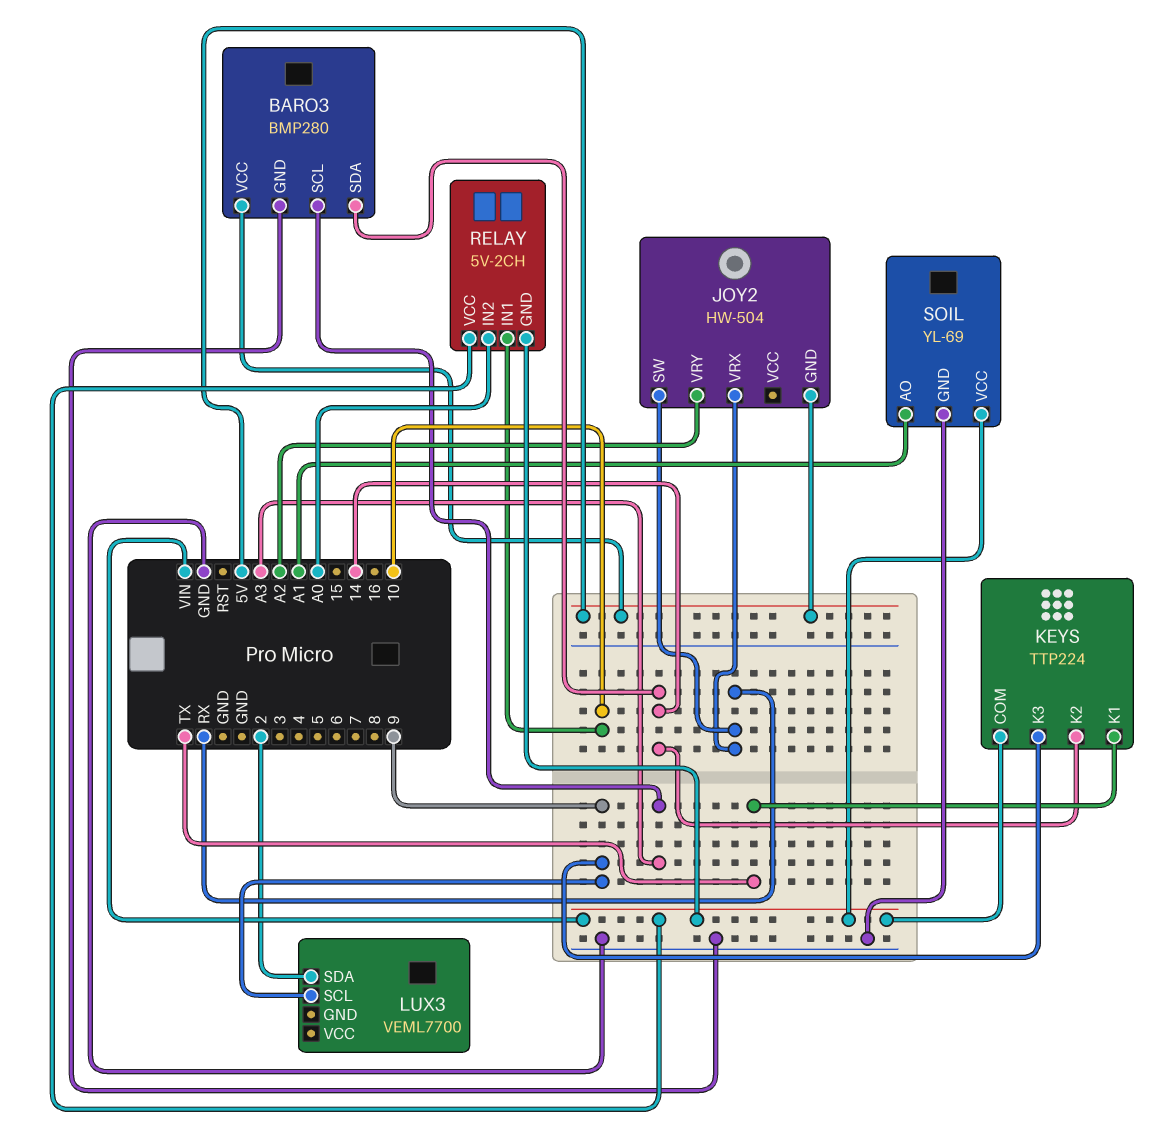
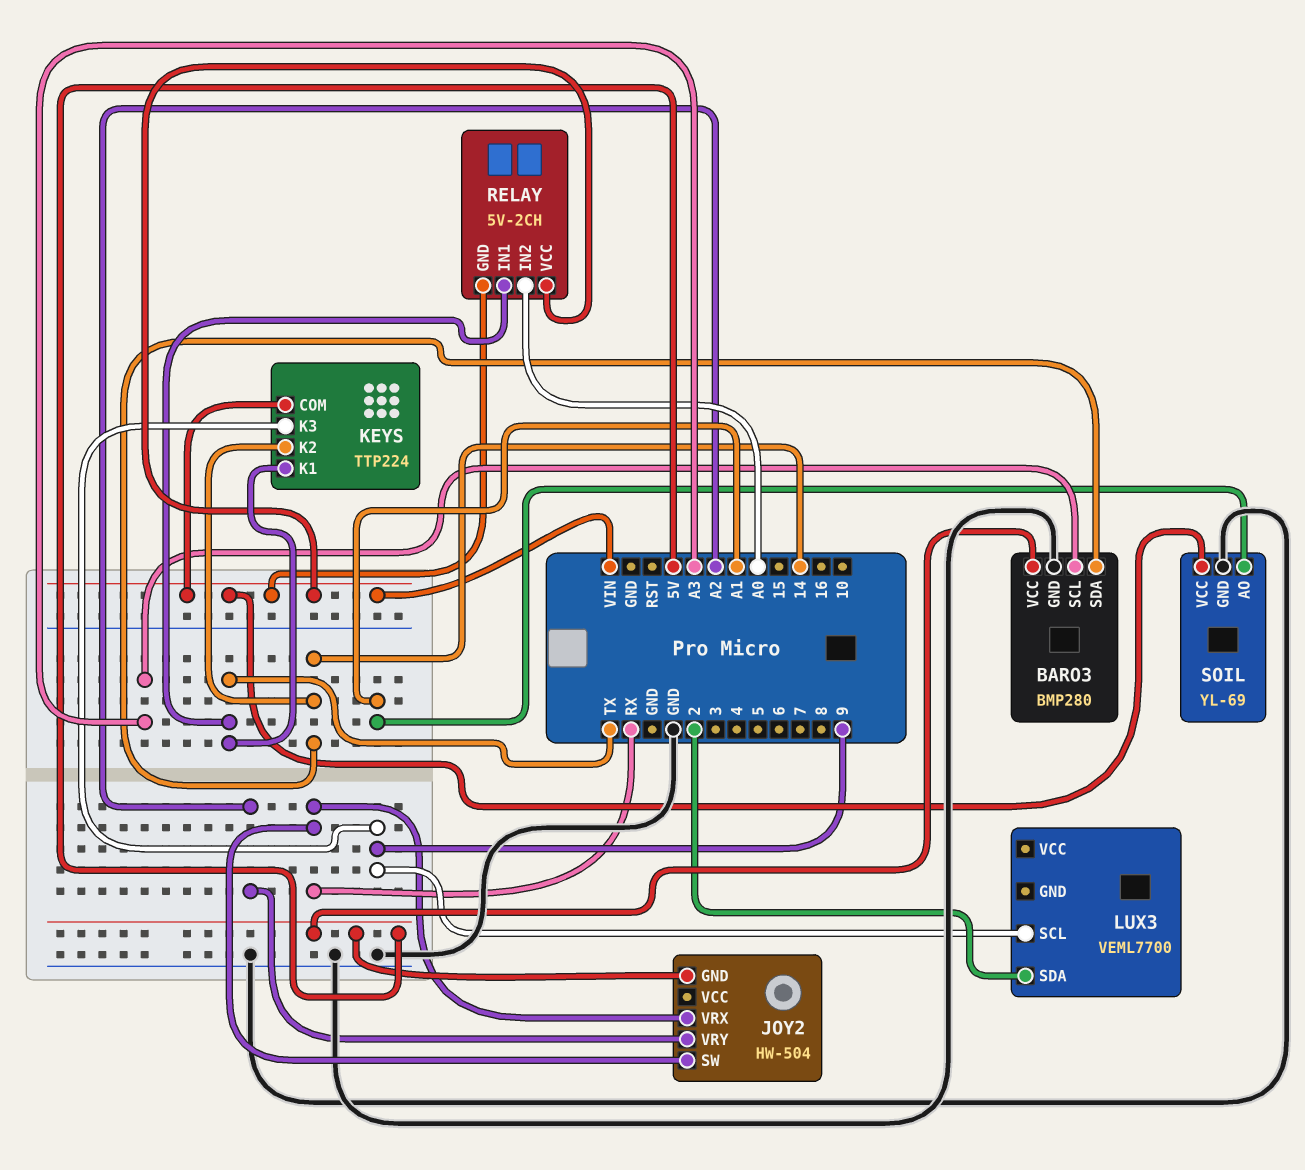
RELAY pin IN1: 10 -> TX

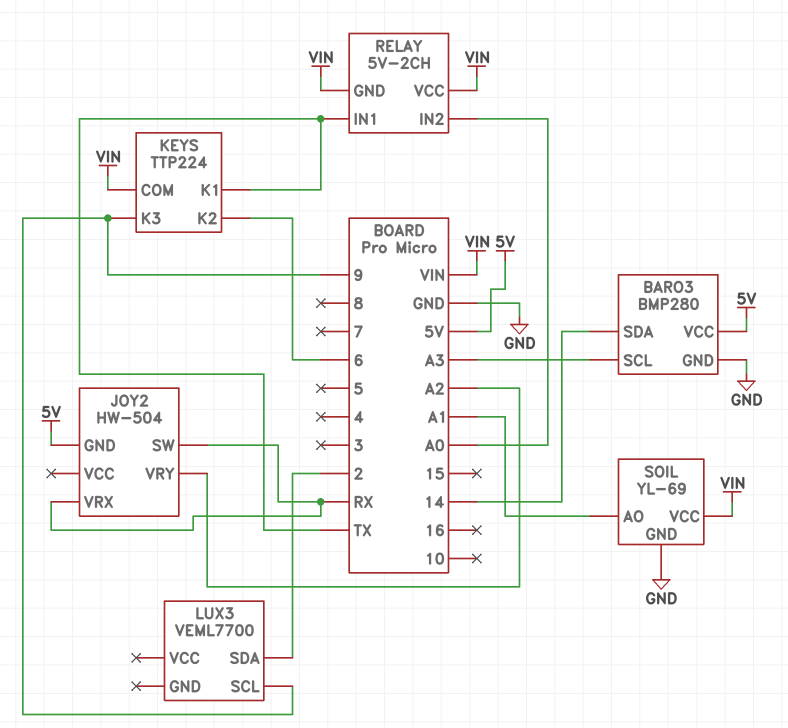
KEYS pin K2: 14 -> 6

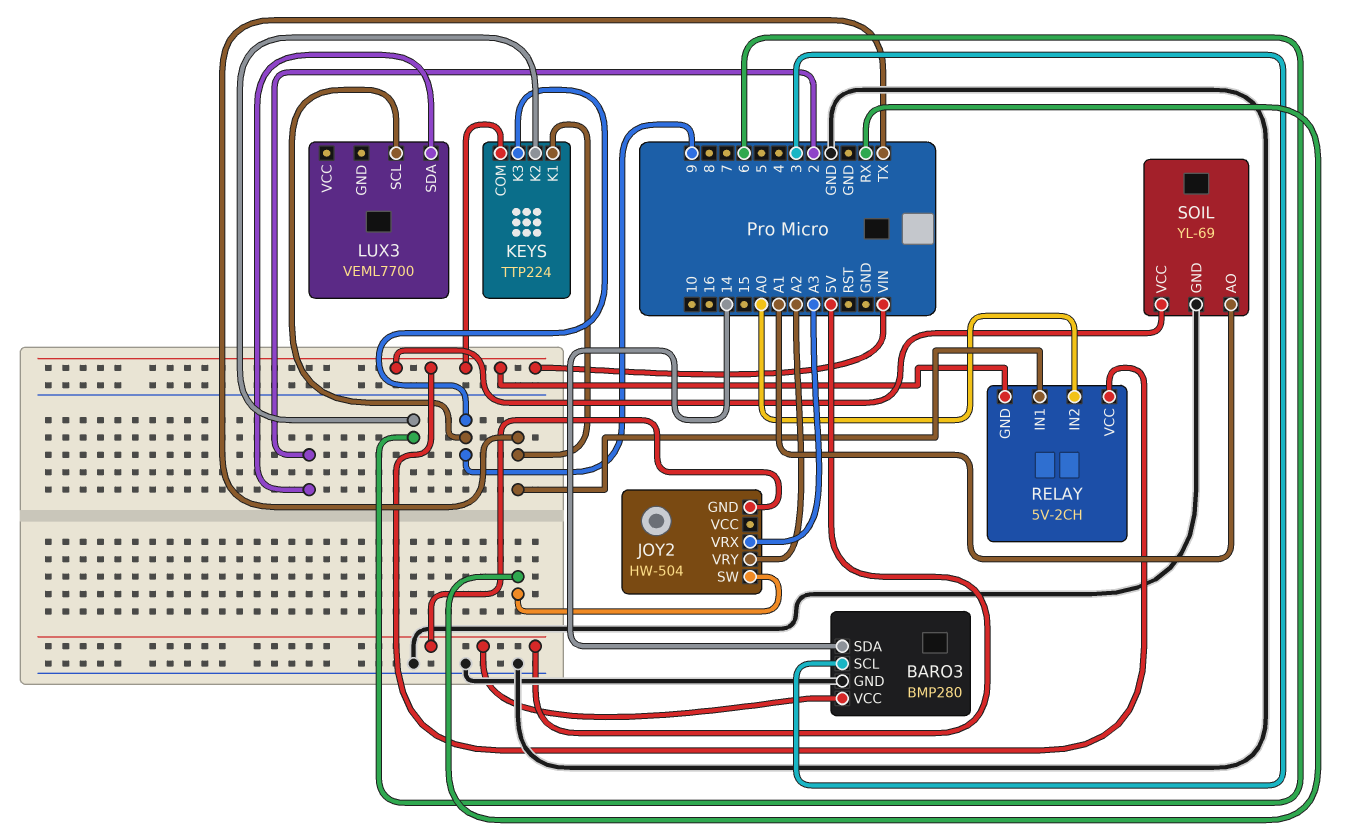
BARO3 pin SCL: A3 -> 3
JOY2 pin VRX: RX -> A3

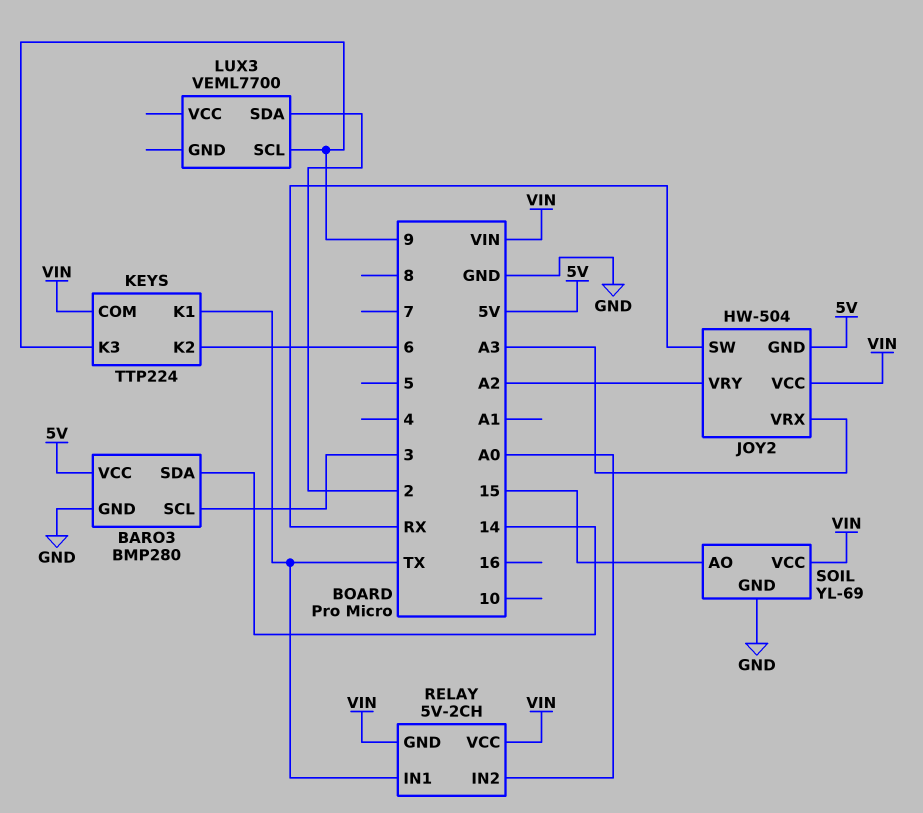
JOY2 pin VCC: none -> VIN
SOIL pin AO: A1 -> 15

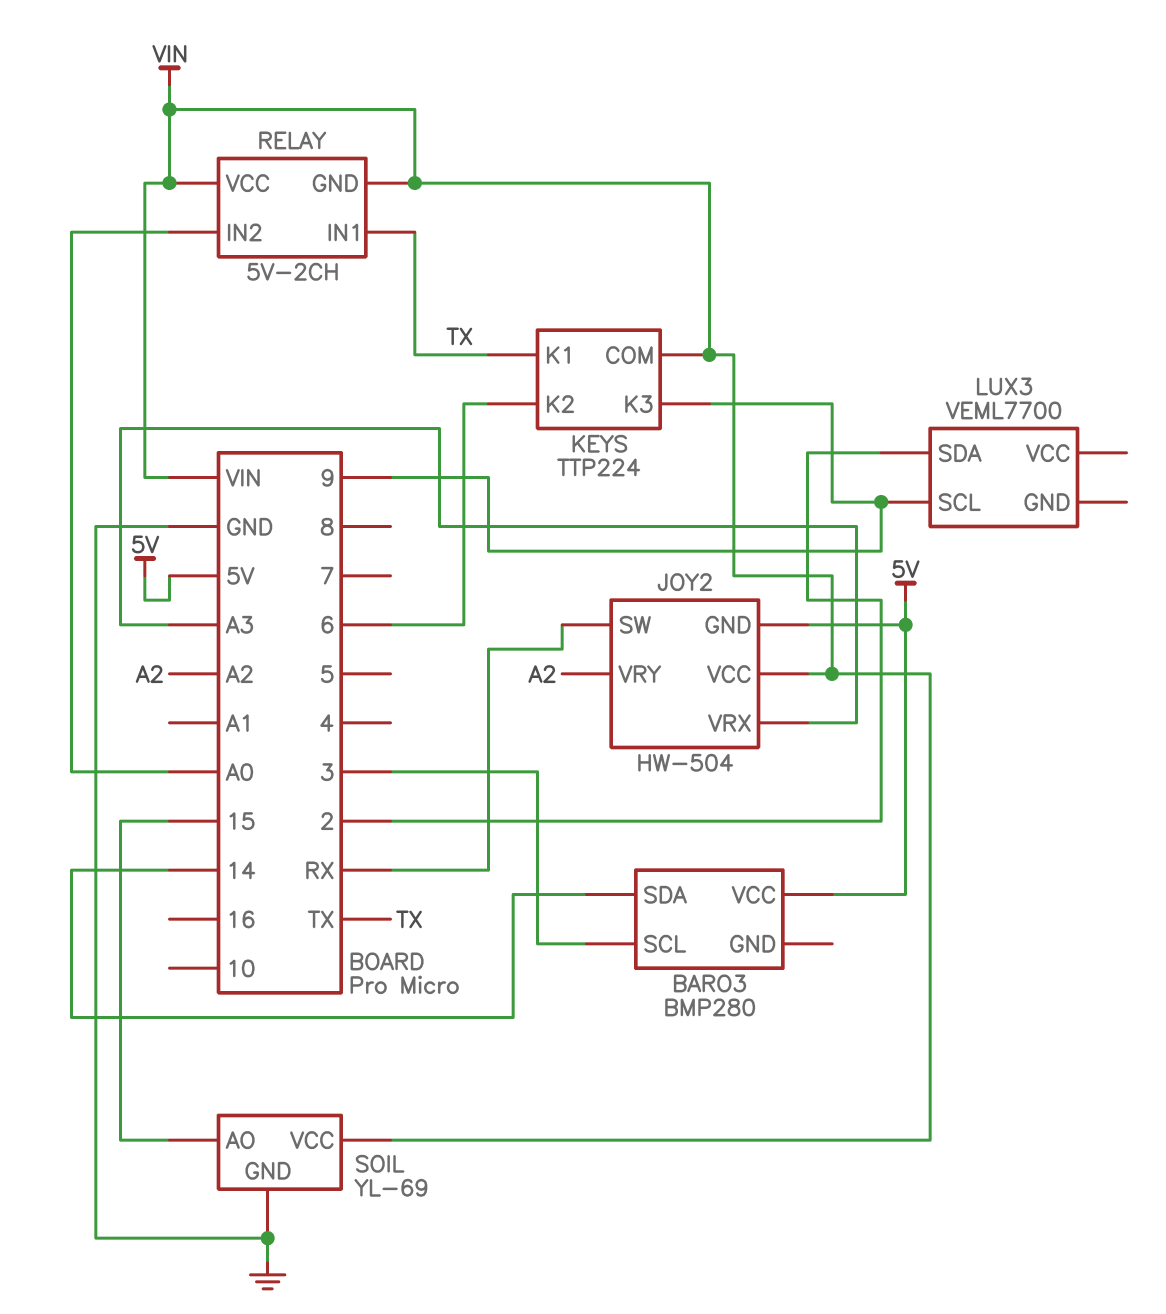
BARO3 pin GND: GND -> none

